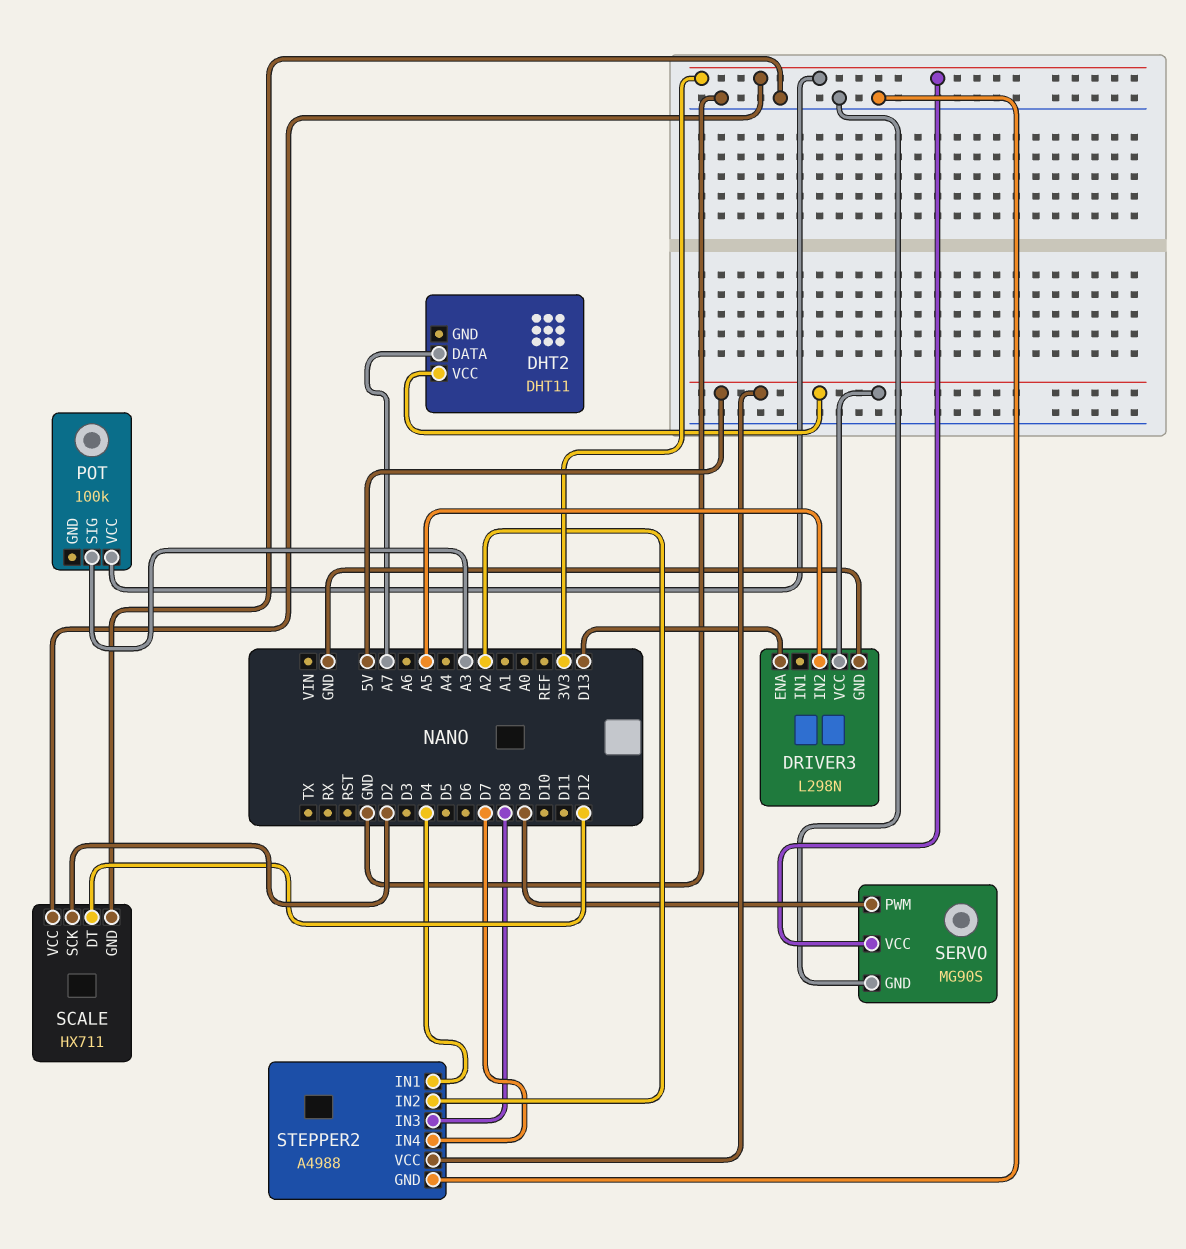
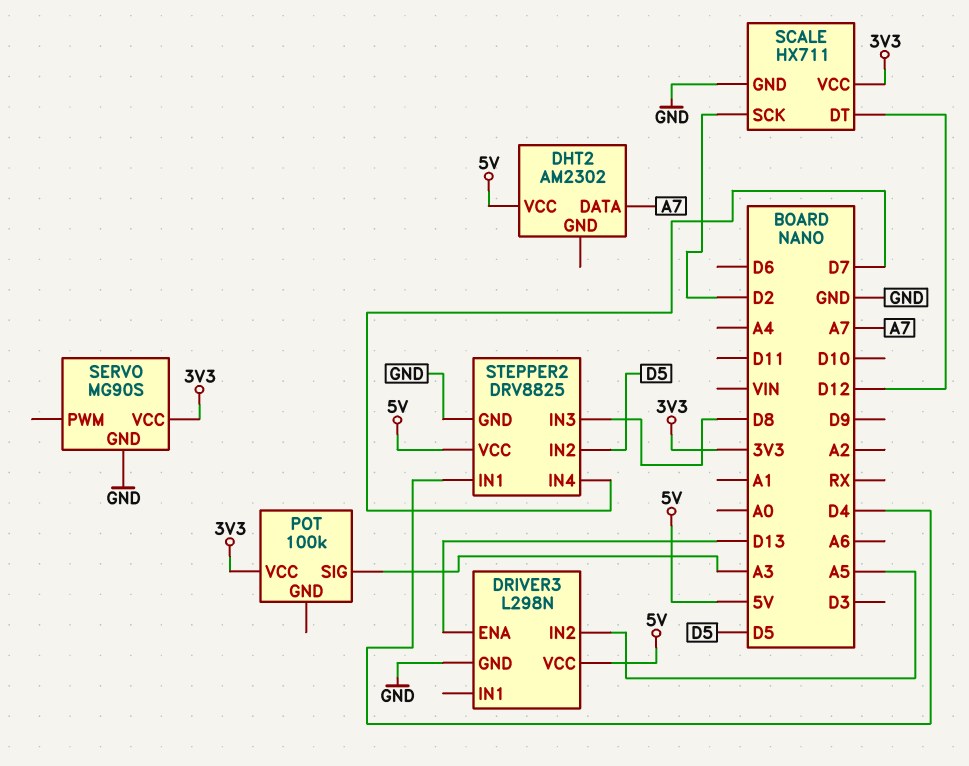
DHT2: DHT11 -> AM2302
SERVO pin PWM: D9 -> none
STEPPER2: A4988 -> DRV8825
STEPPER2 pin IN2: A2 -> D5

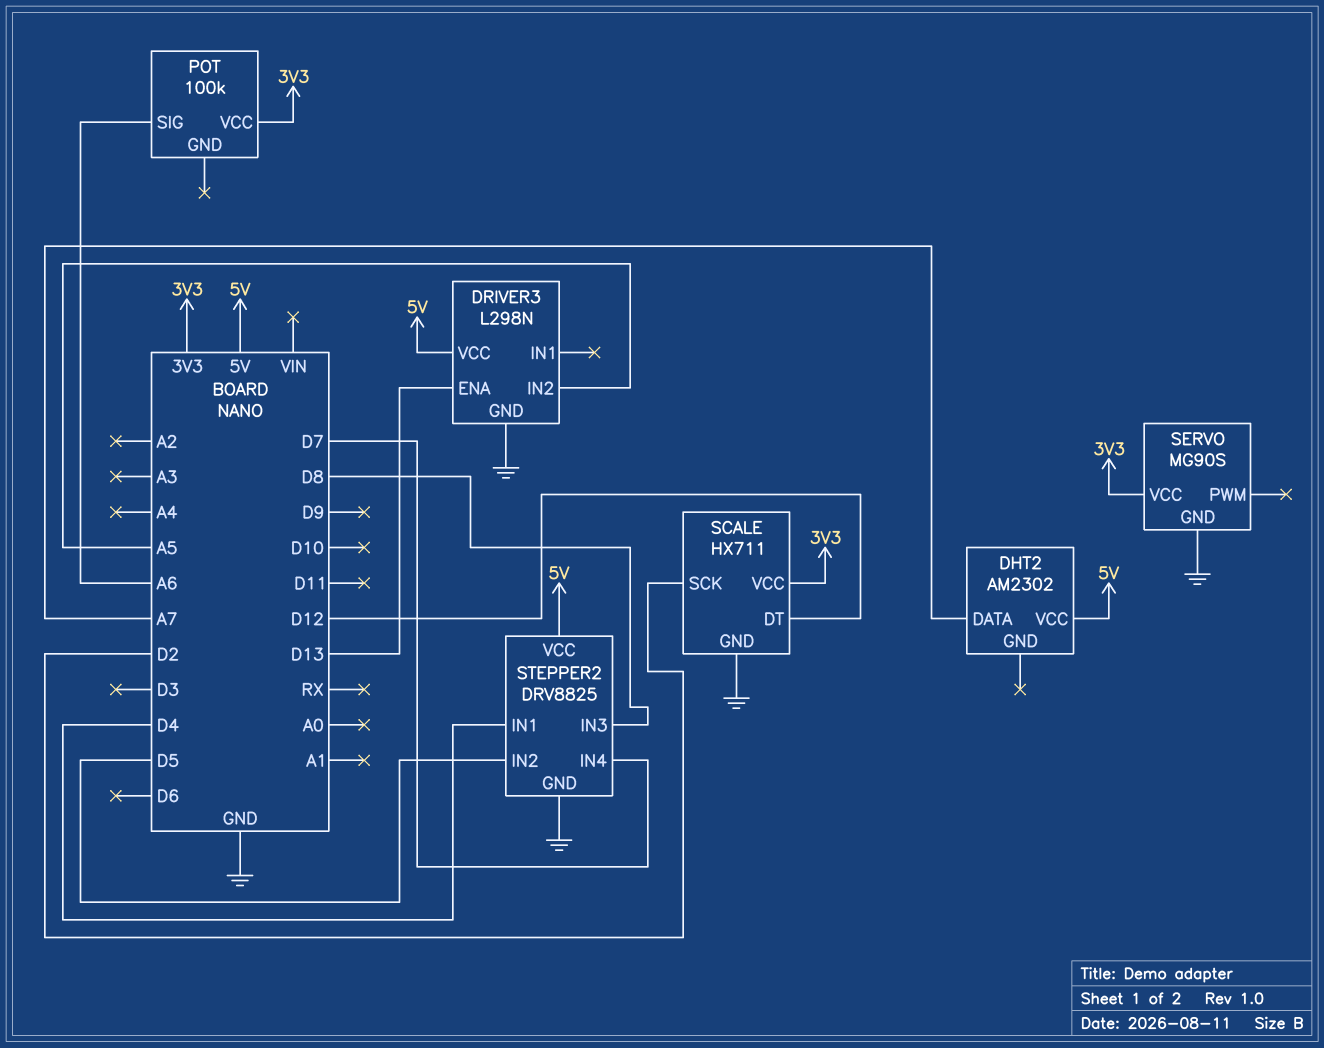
POT pin SIG: A3 -> A6

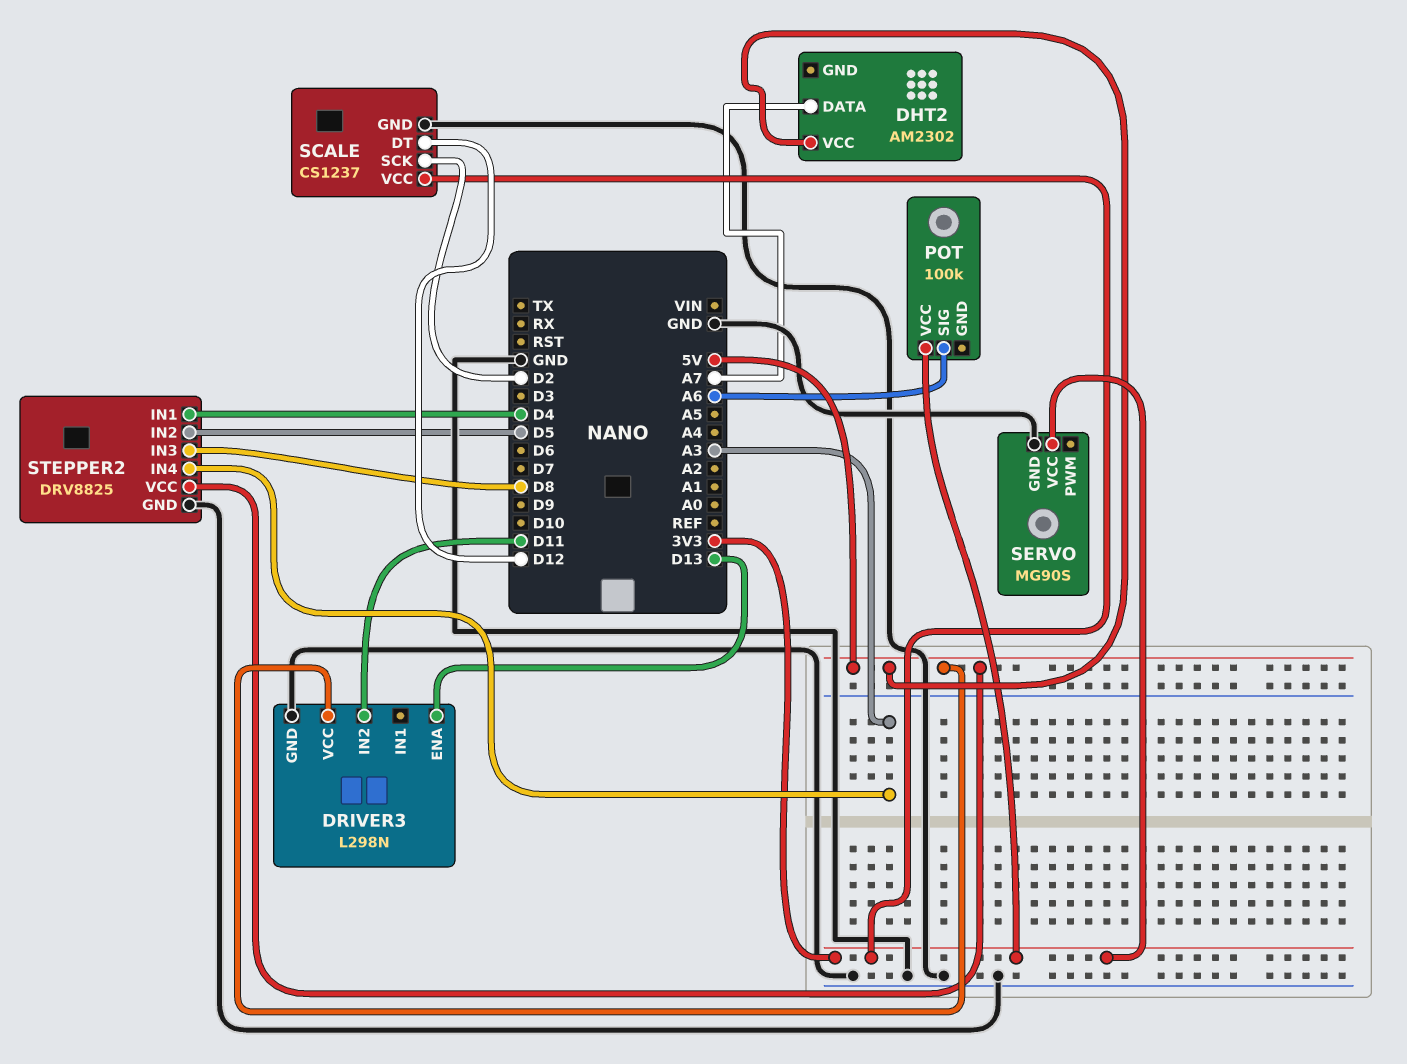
DRIVER3 pin IN2: A5 -> D11
SCALE: HX711 -> CS1237
STEPPER2 pin IN4: D7 -> A3

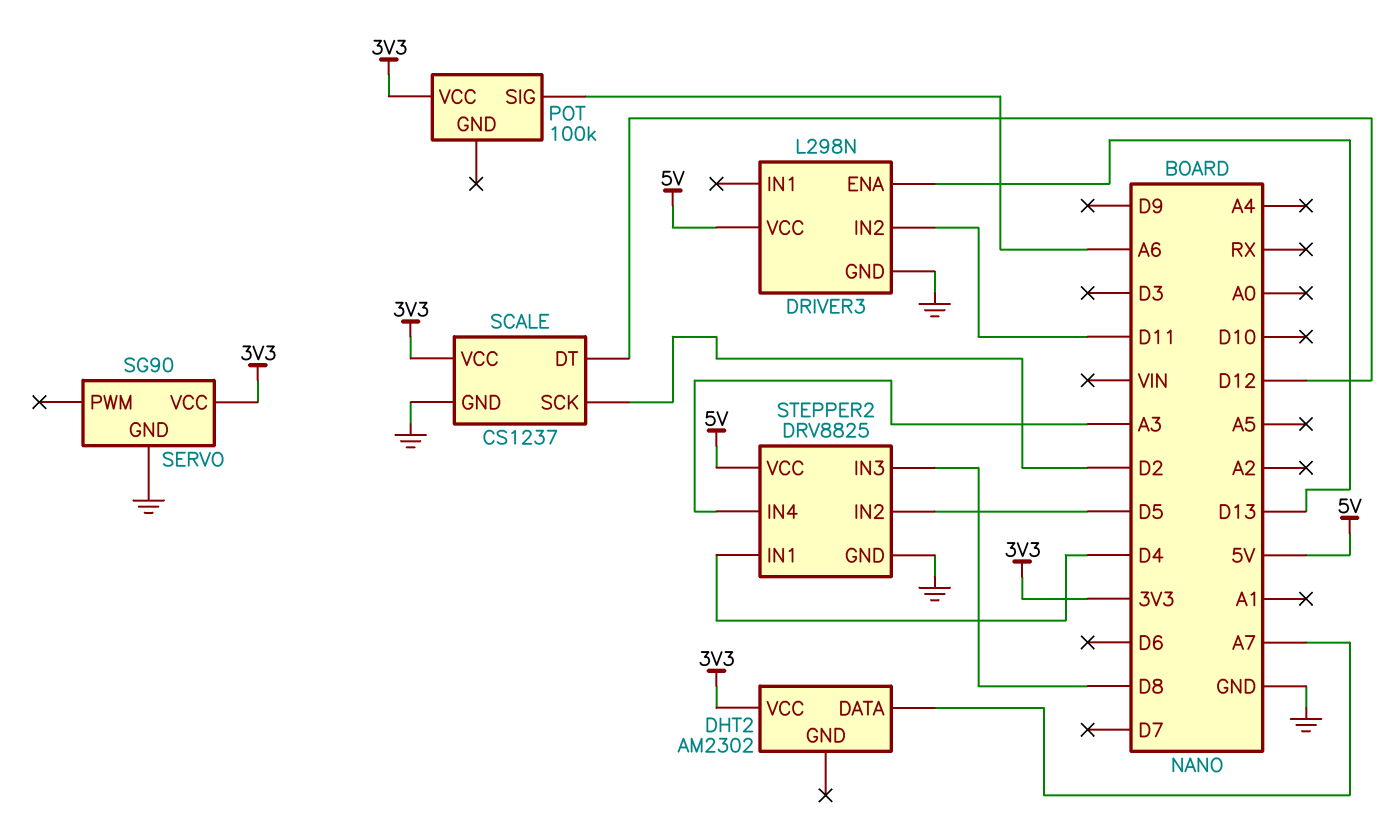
DHT2 pin VCC: 5V -> 3V3
SERVO: MG90S -> SG90

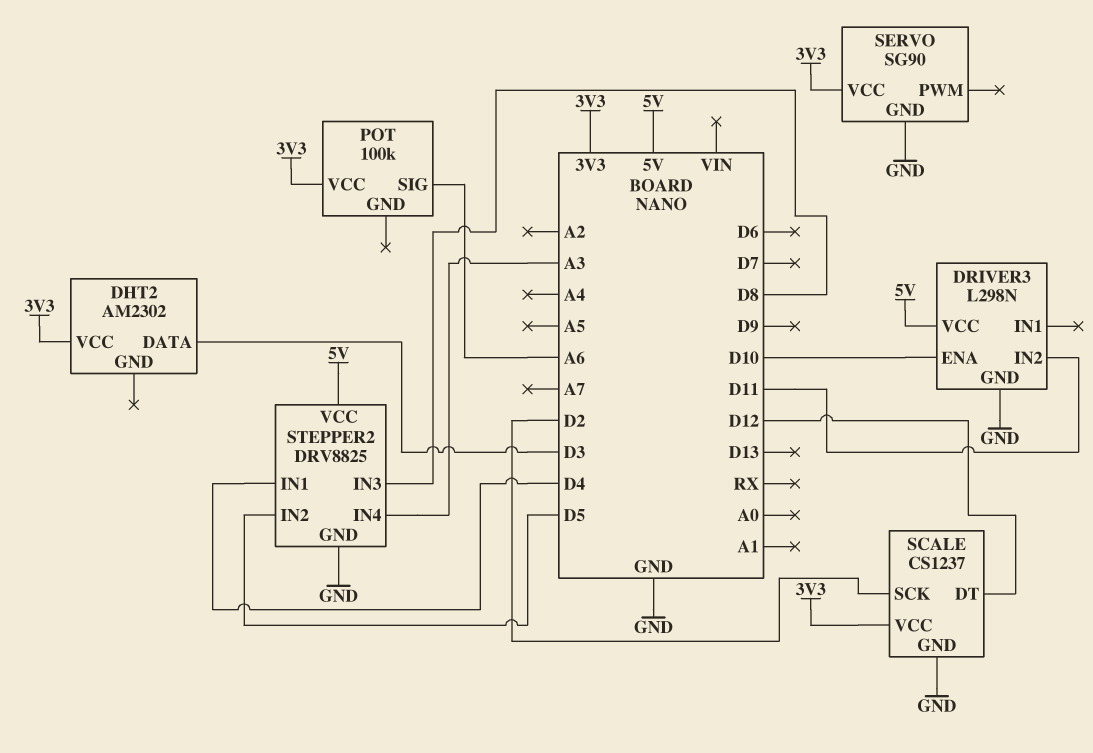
DHT2 pin DATA: A7 -> D3
DRIVER3 pin ENA: D13 -> D10

